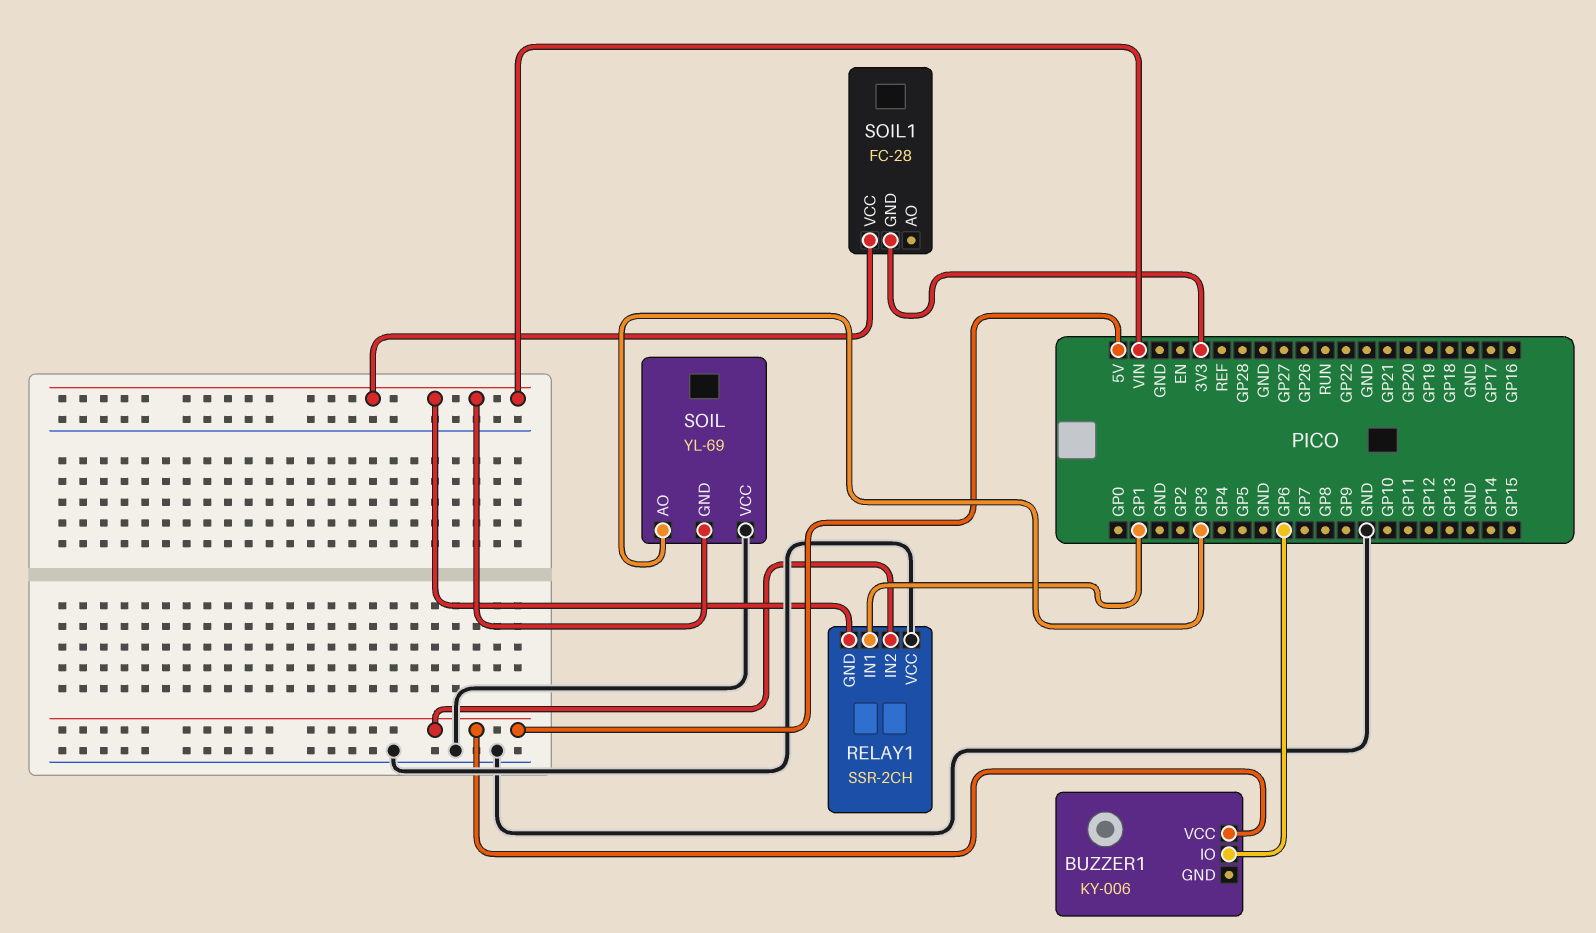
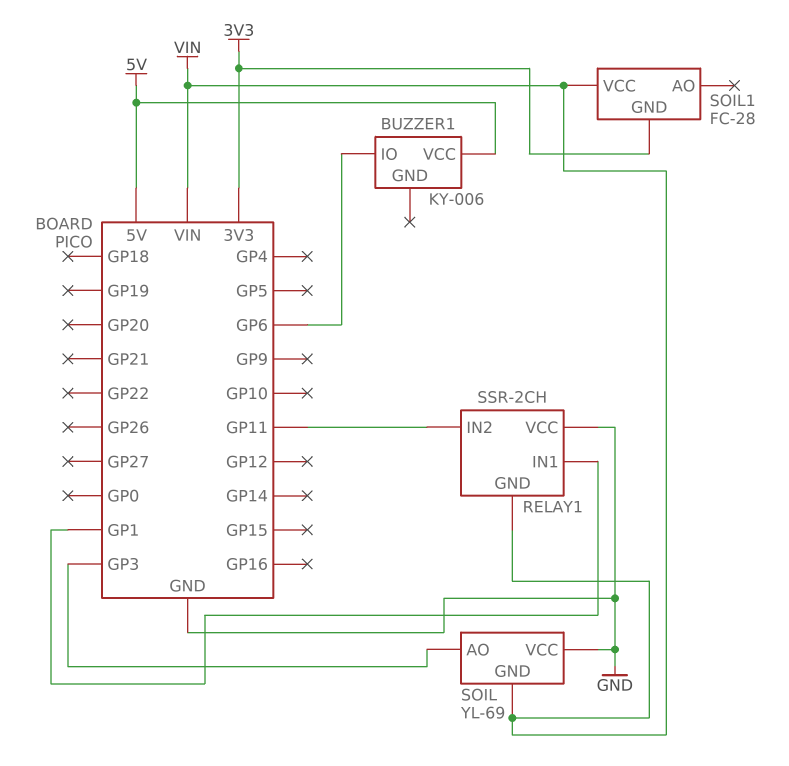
RELAY1 pin IN2: 5V -> GP11

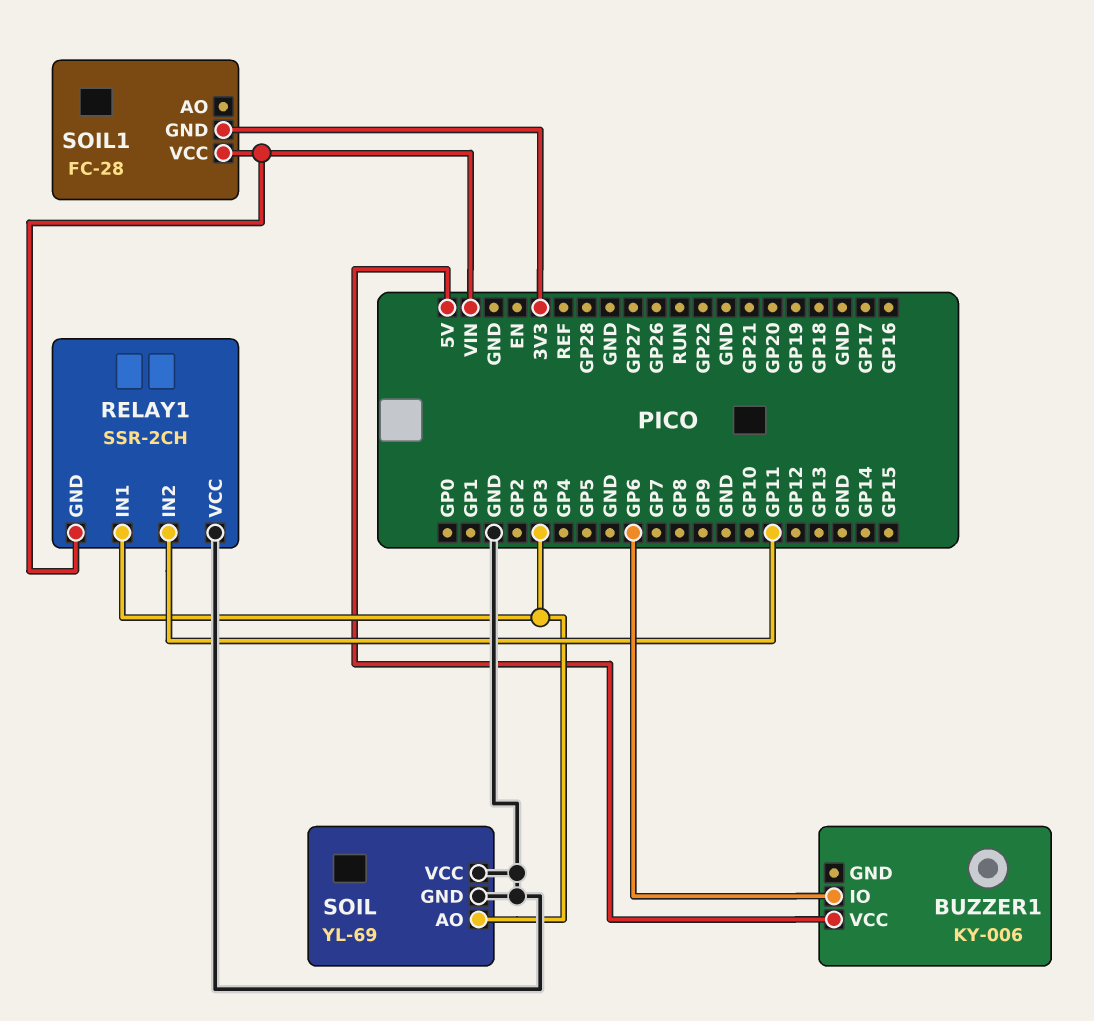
RELAY1 pin IN1: GP1 -> GP3
SOIL pin GND: VIN -> GND

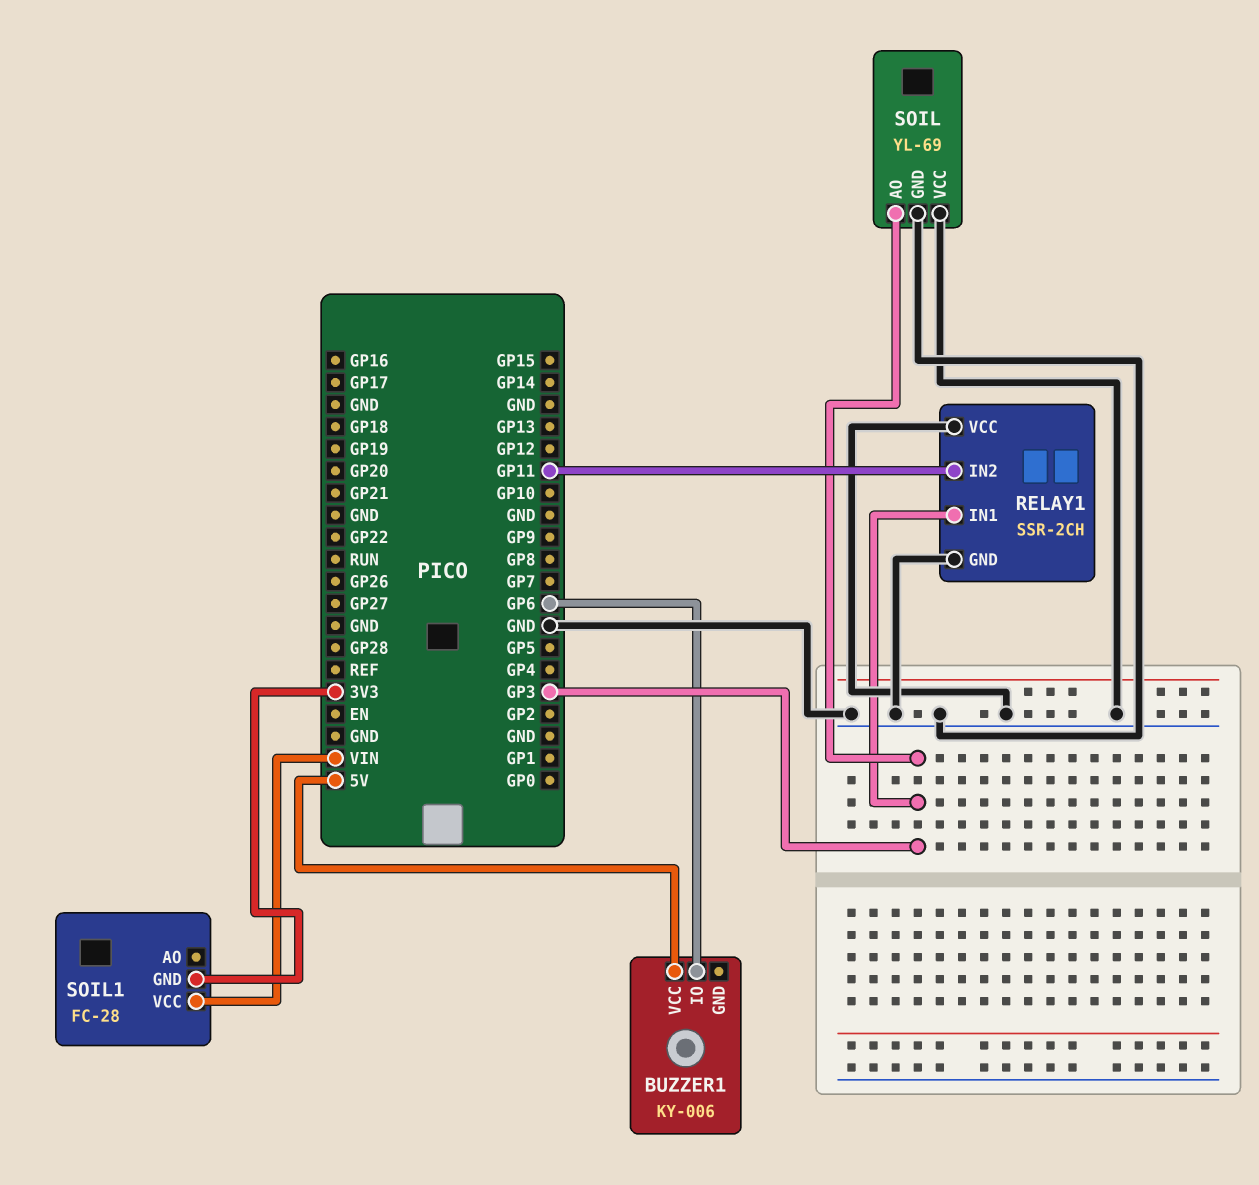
RELAY1 pin GND: VIN -> GND

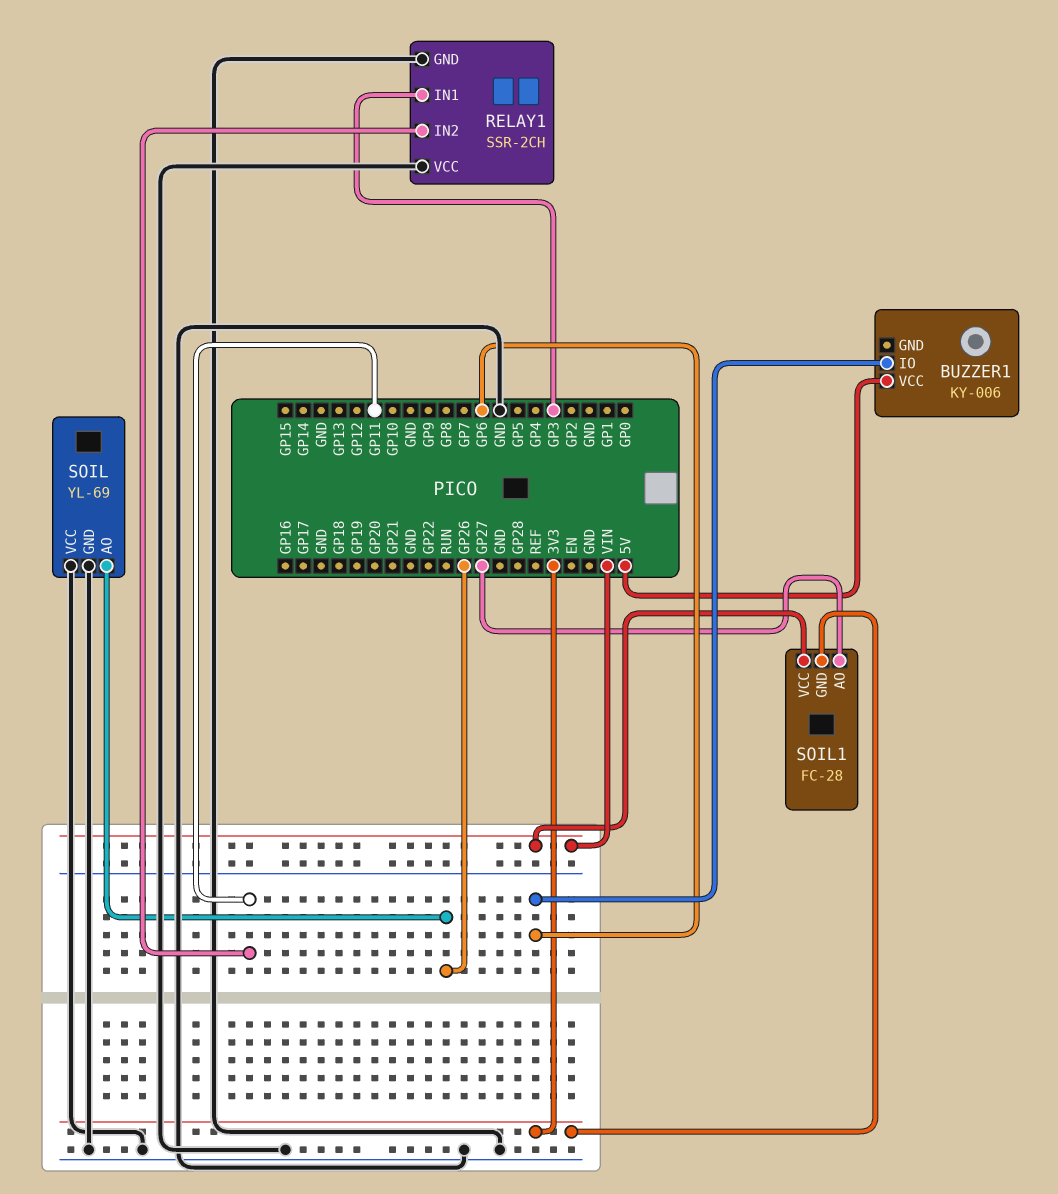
SOIL pin AO: GP3 -> GP26
SOIL1 pin AO: none -> GP27

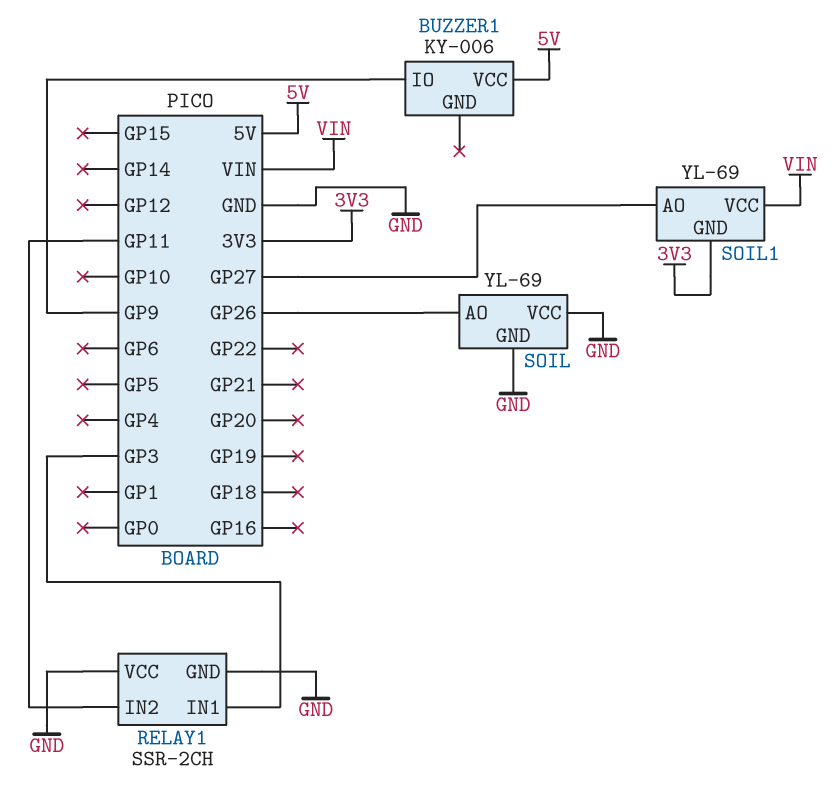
BUZZER1 pin IO: GP6 -> GP9
SOIL1: FC-28 -> YL-69

